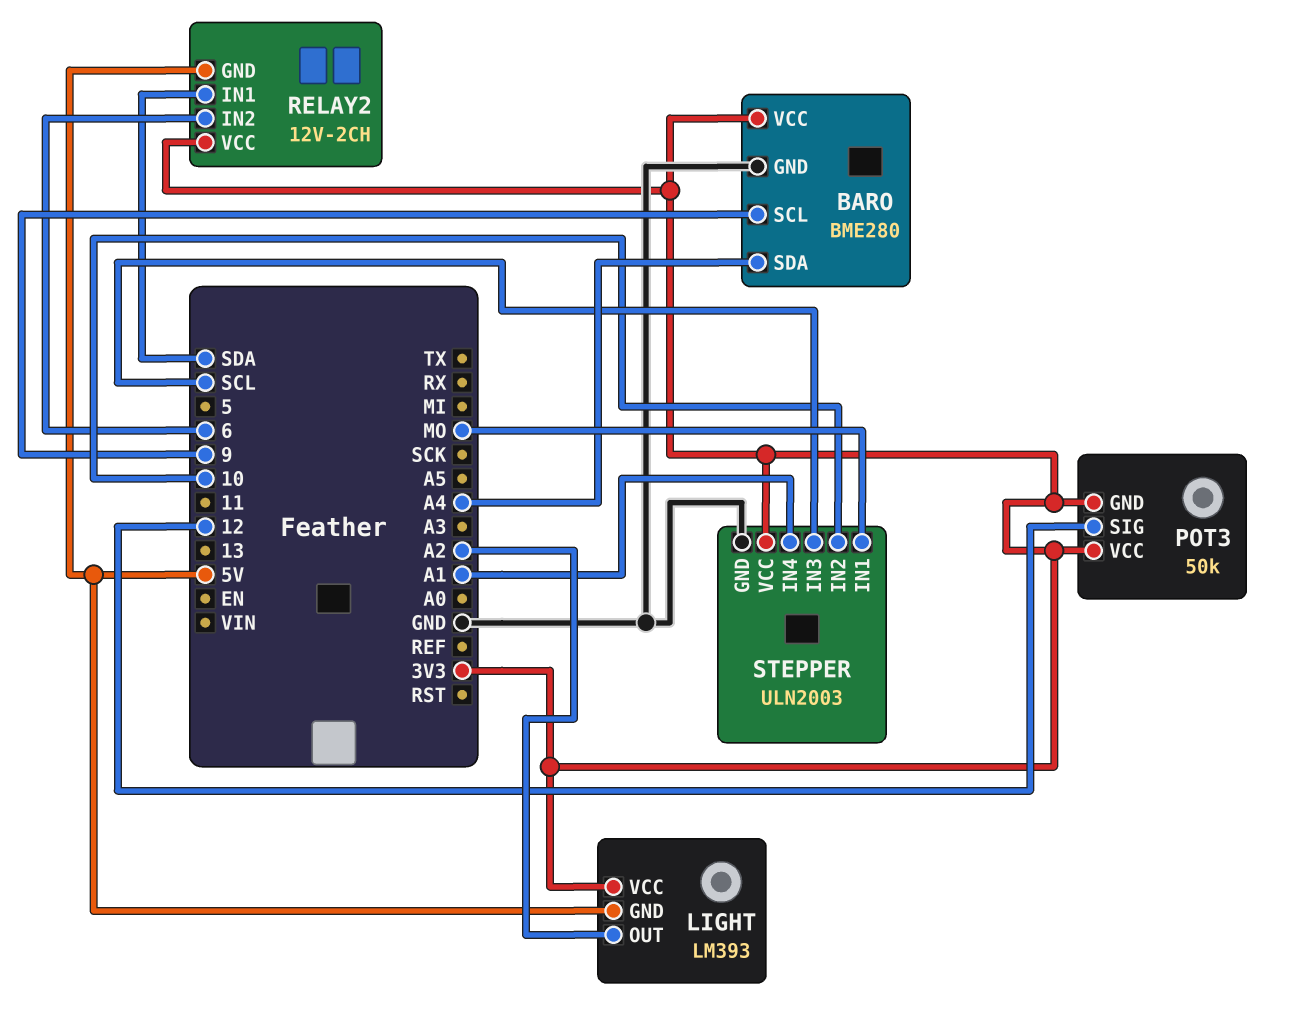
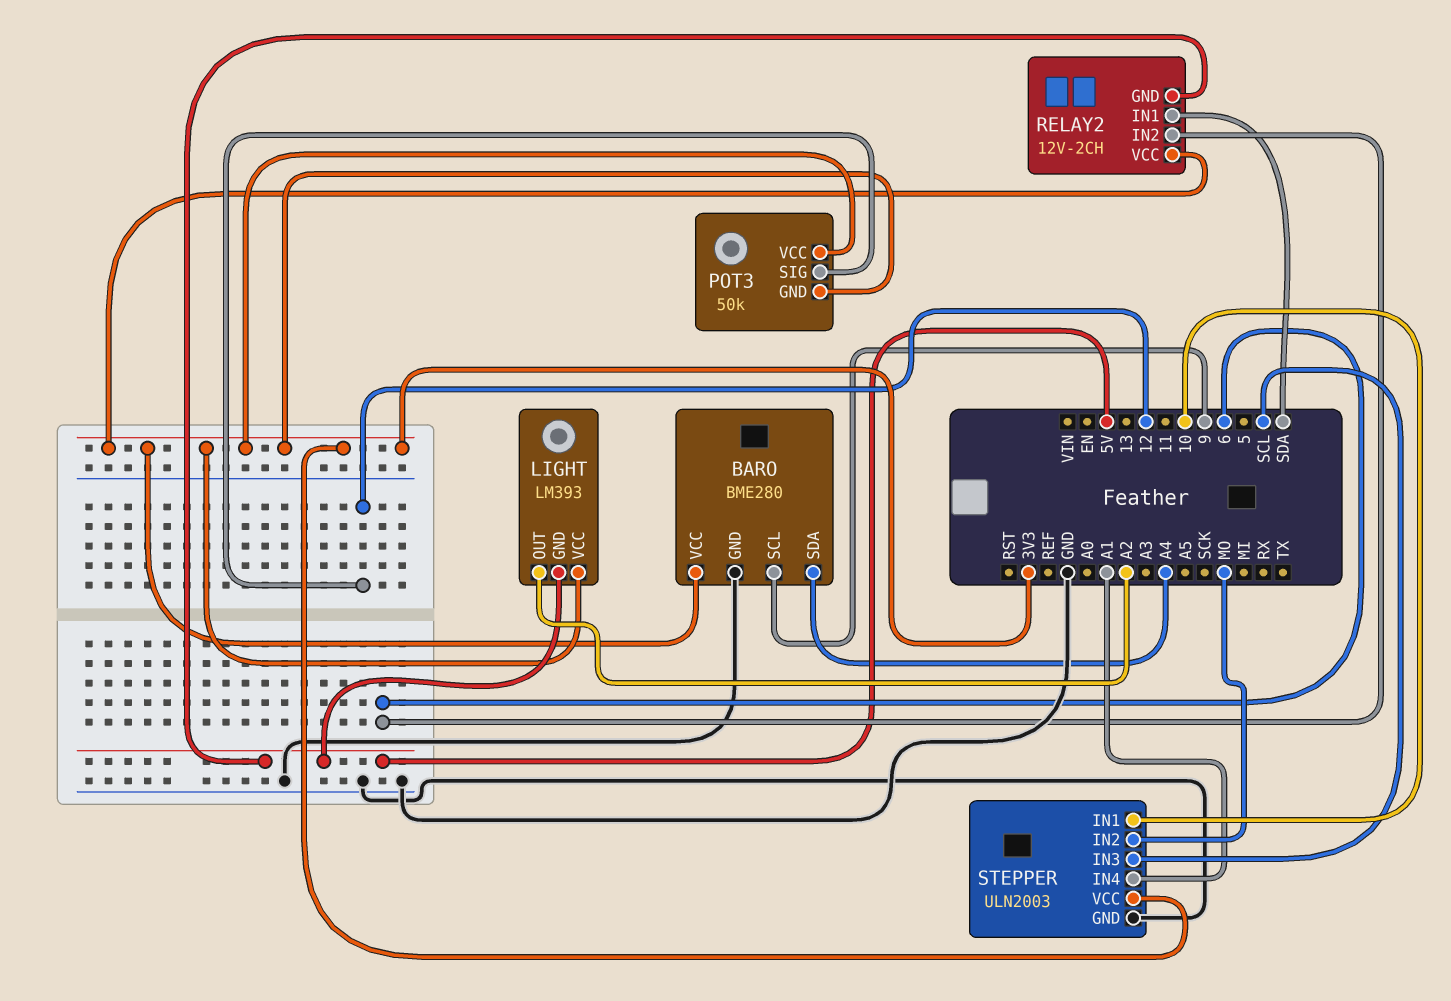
STEPPER pin IN1: MO -> 10
STEPPER pin IN2: 10 -> MO

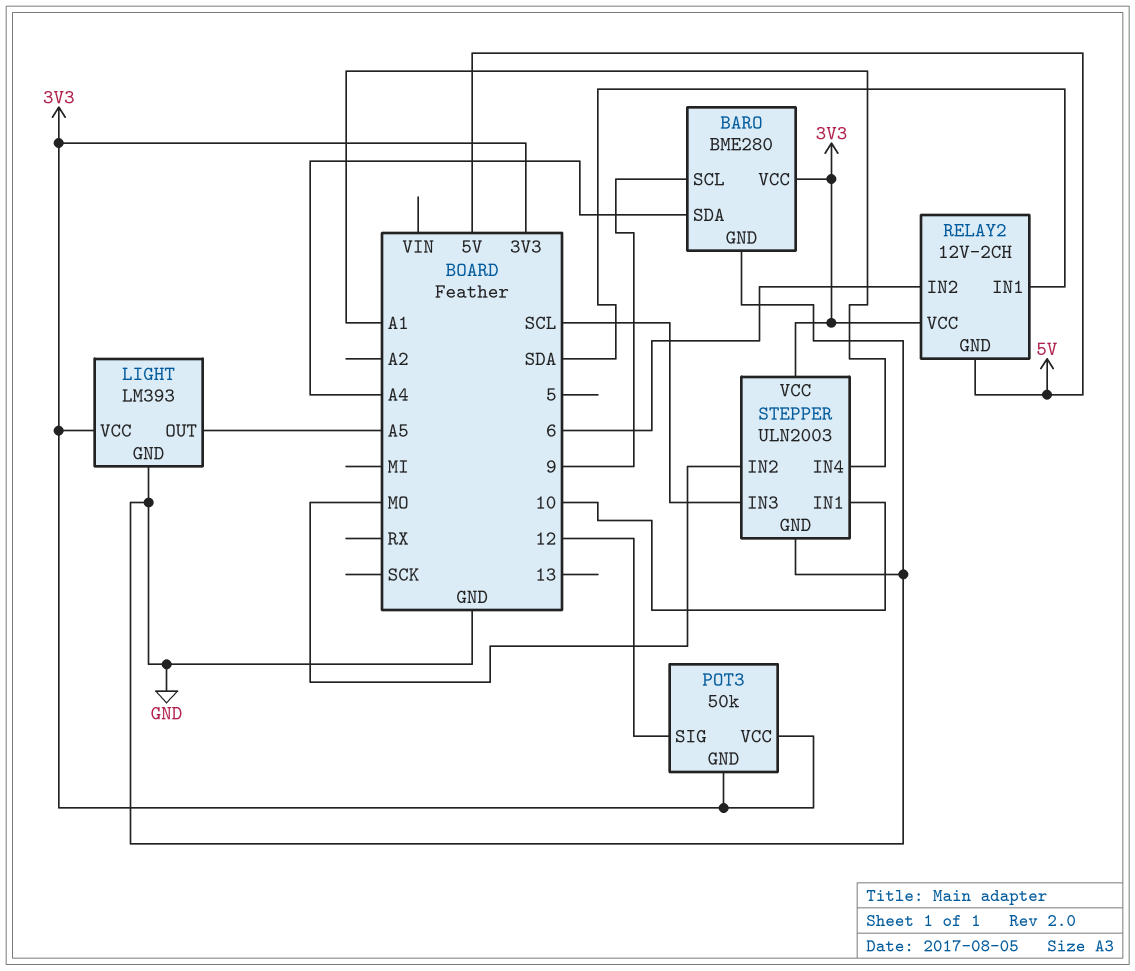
LIGHT pin GND: 5V -> GND
LIGHT pin OUT: A2 -> A5

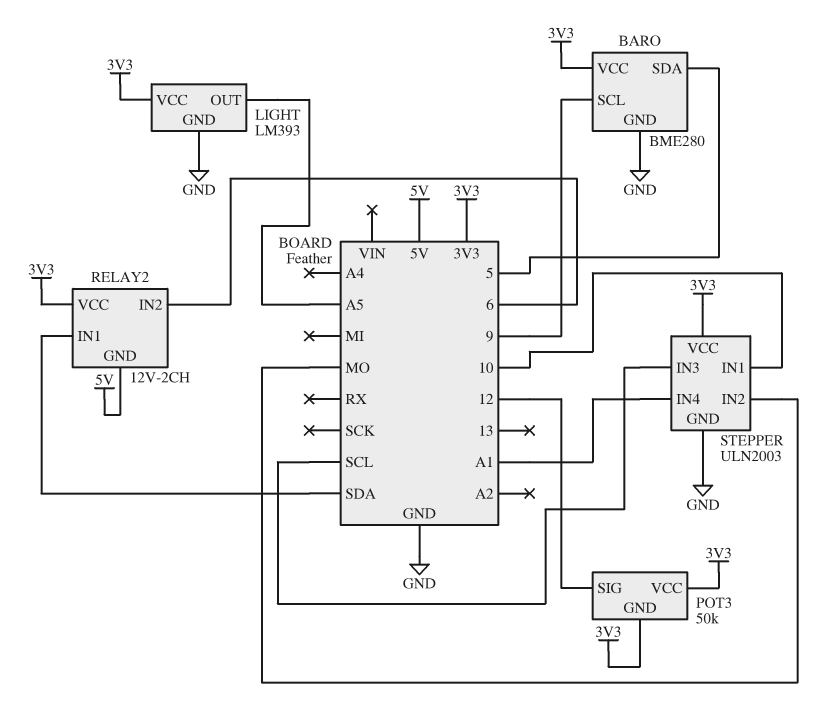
BARO pin SDA: A4 -> 5

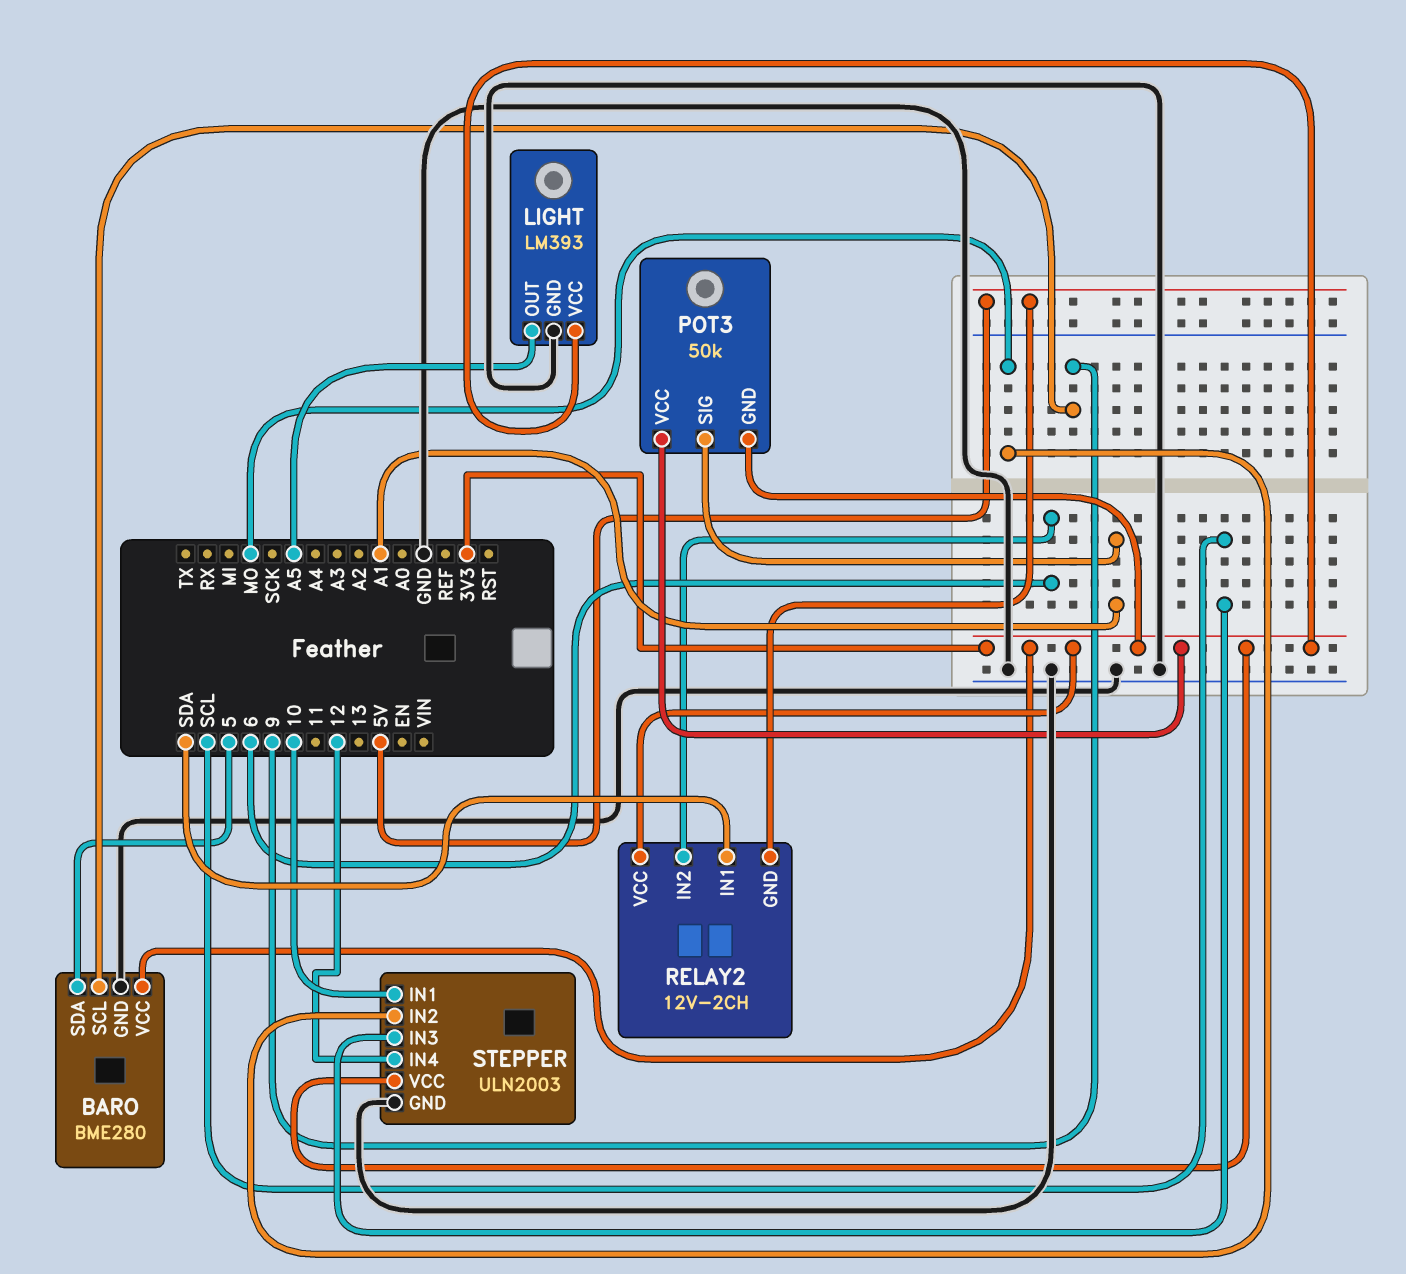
POT3 pin SIG: 12 -> A1
STEPPER pin IN4: A1 -> 12

